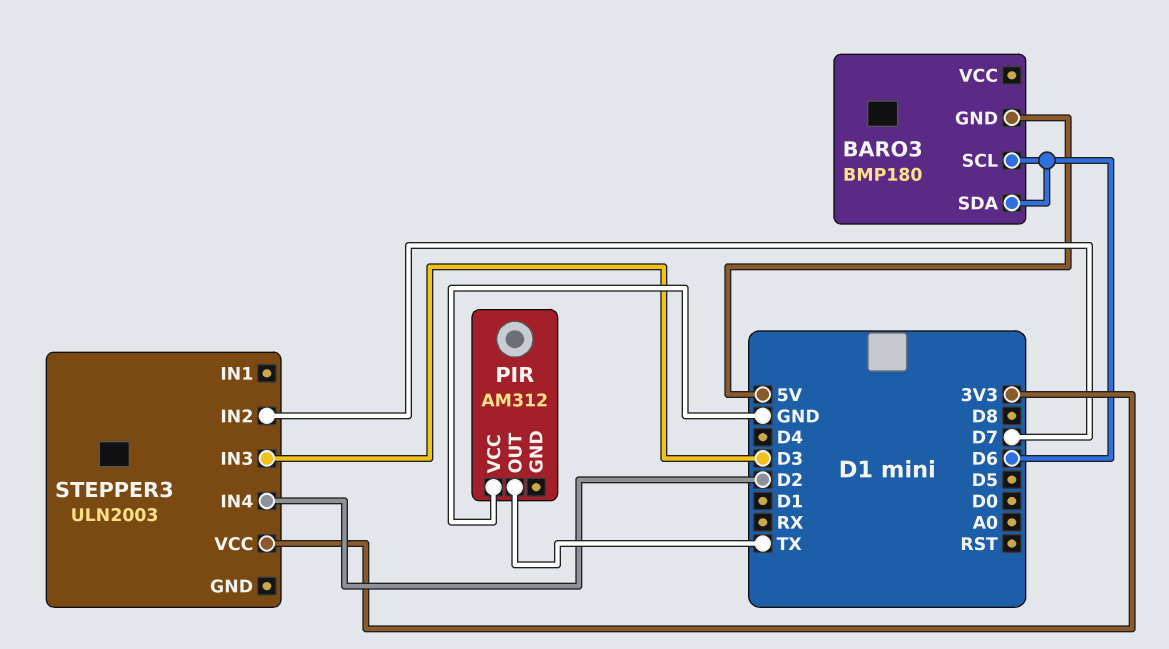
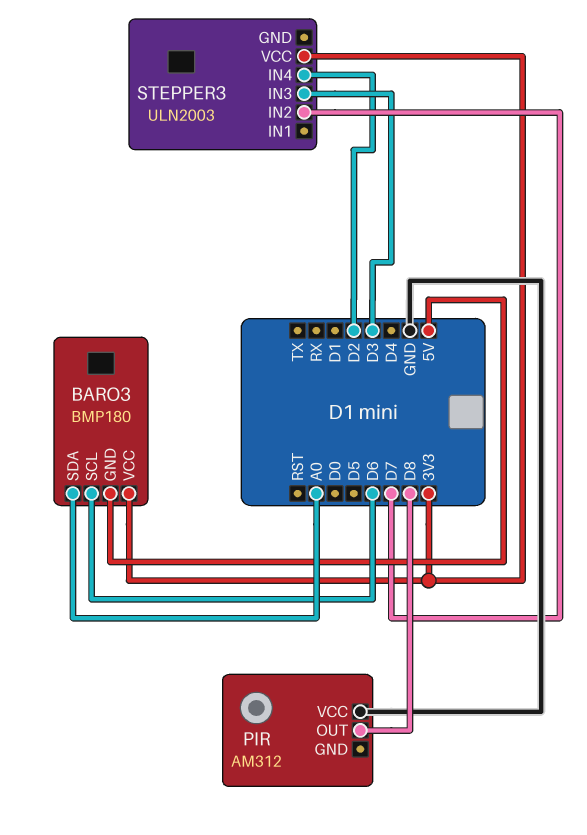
BARO3 pin SDA: D6 -> A0
BARO3 pin VCC: none -> 3V3
PIR pin OUT: TX -> D8

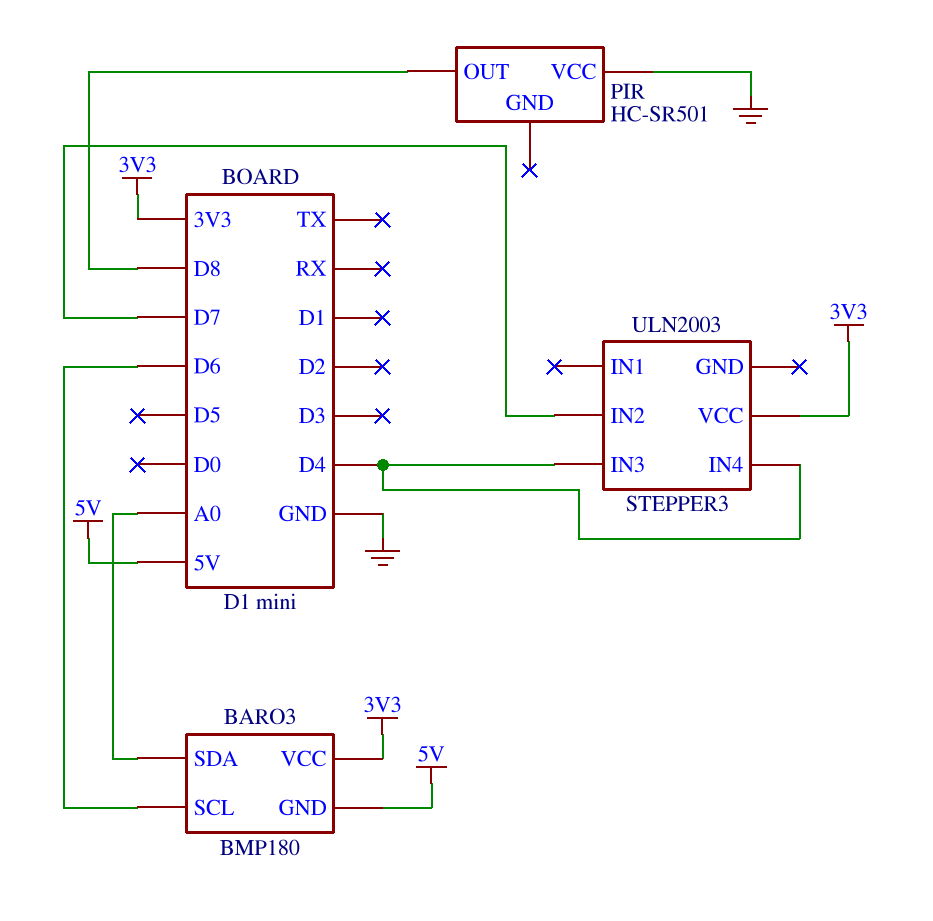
PIR: AM312 -> HC-SR501
STEPPER3 pin IN3: D3 -> D4
STEPPER3 pin IN4: D2 -> D4

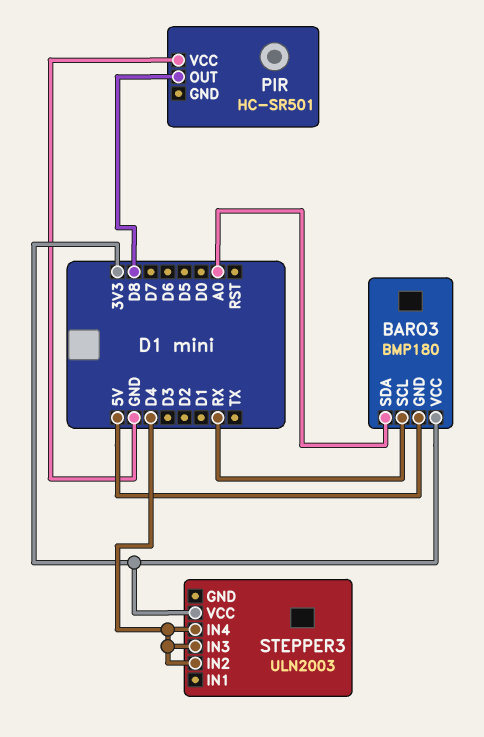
BARO3 pin SCL: D6 -> RX
STEPPER3 pin IN2: D7 -> D4

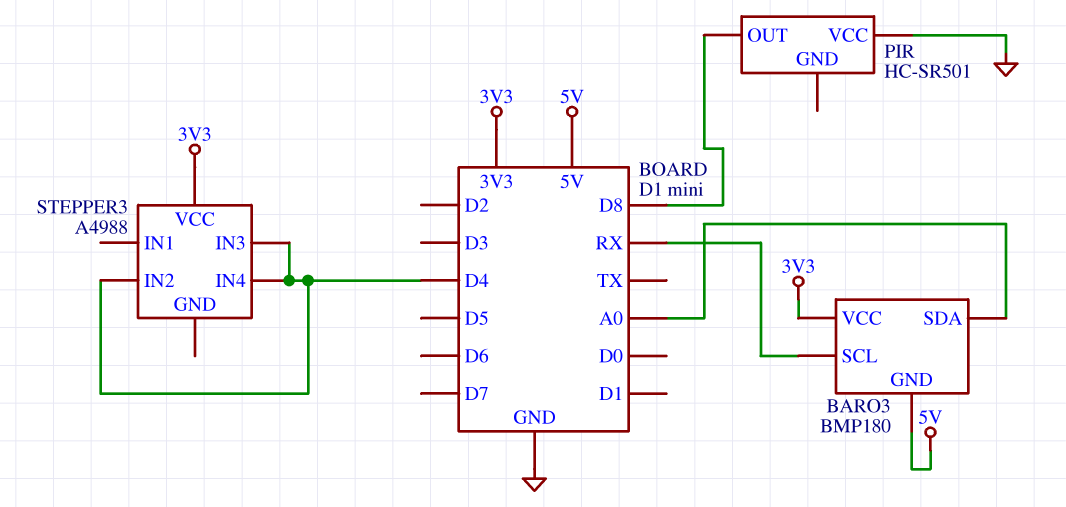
STEPPER3: ULN2003 -> A4988

